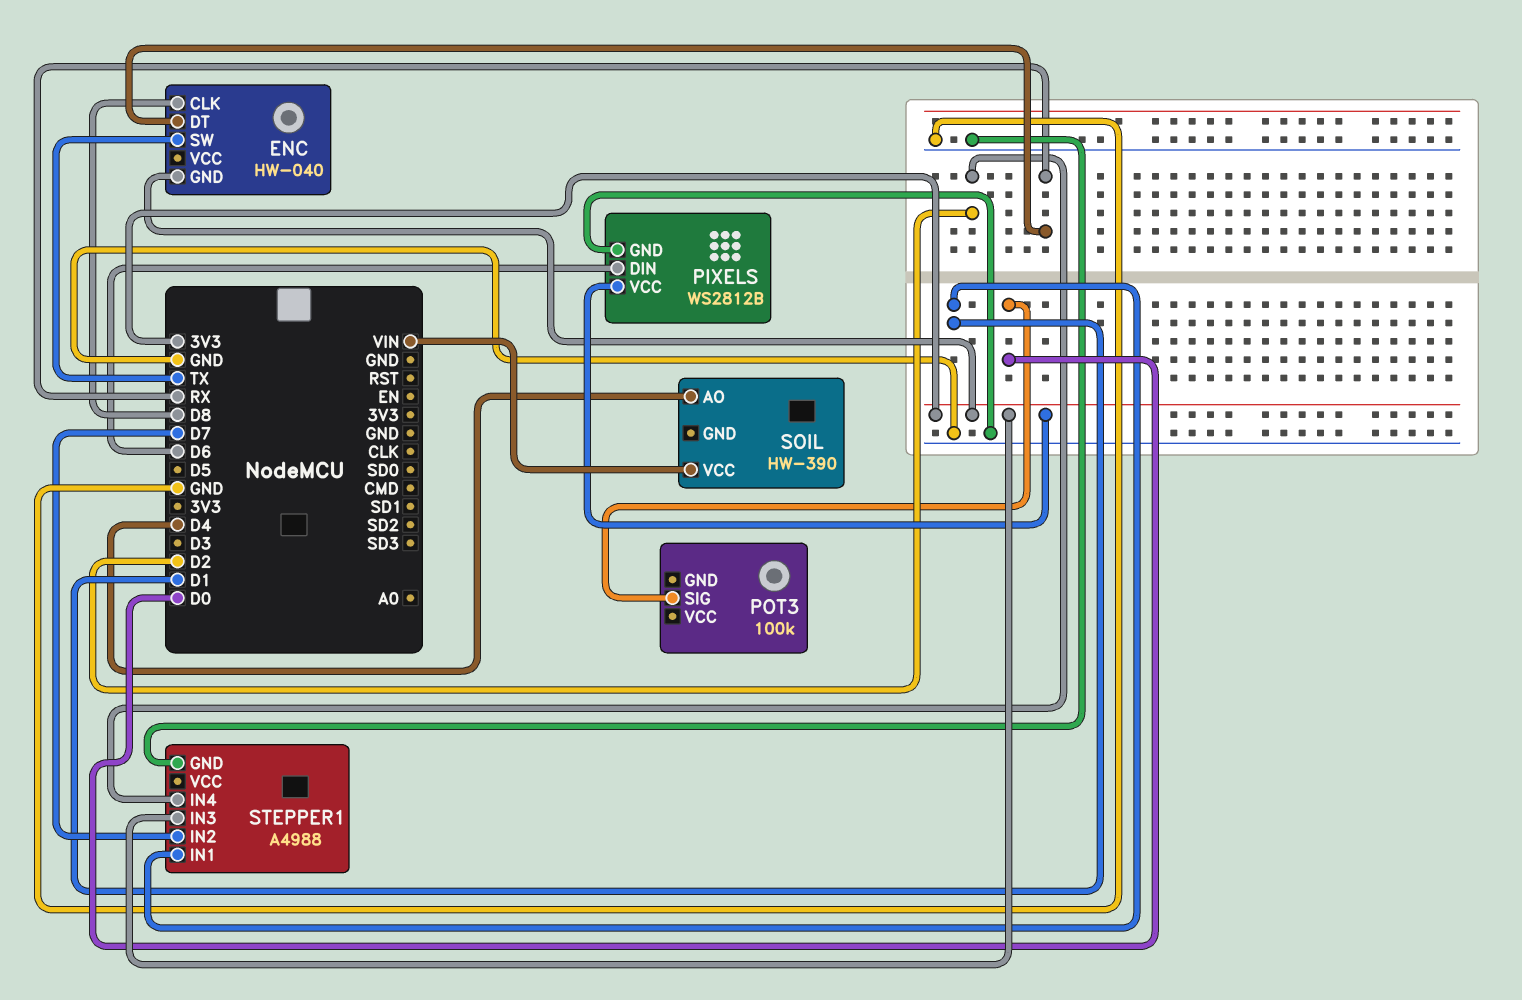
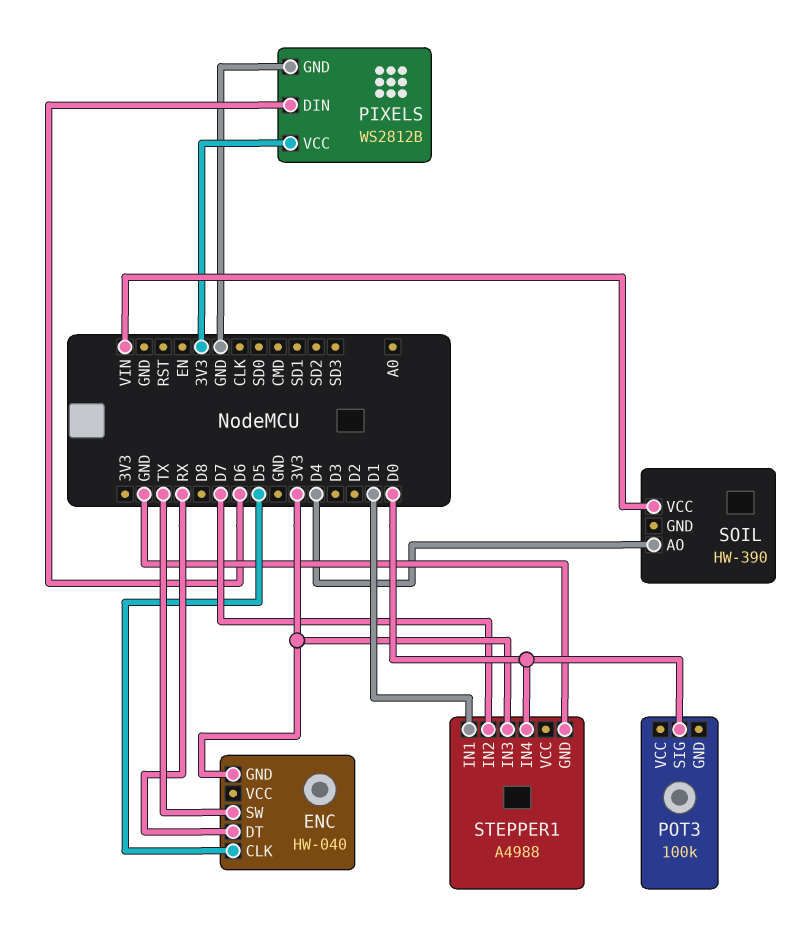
ENC pin CLK: D8 -> D5
STEPPER1 pin IN4: D2 -> D0

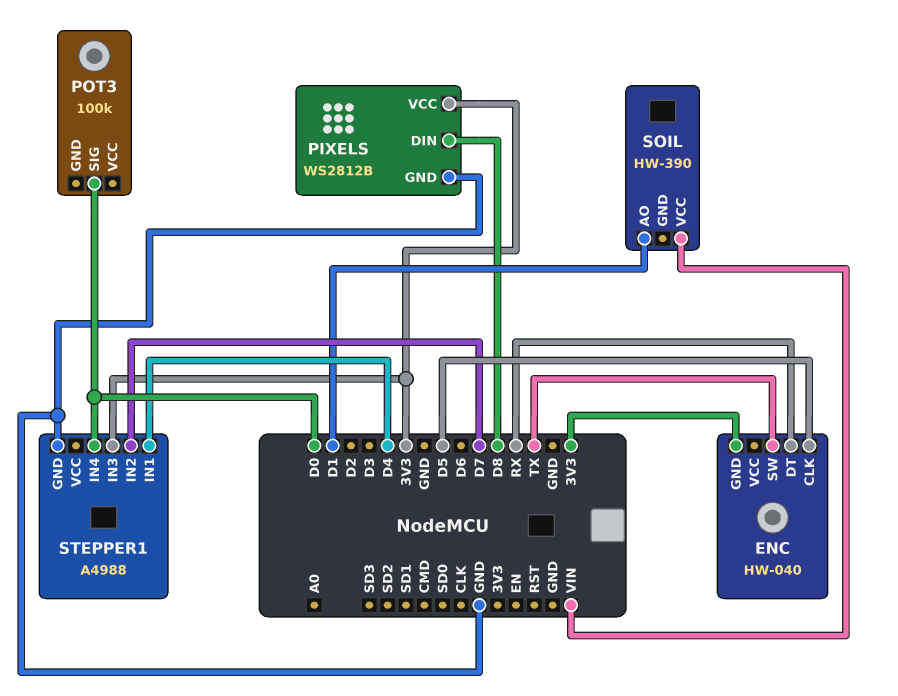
PIXELS pin DIN: D6 -> D8
SOIL pin AO: D4 -> D1
STEPPER1 pin IN1: D1 -> D4

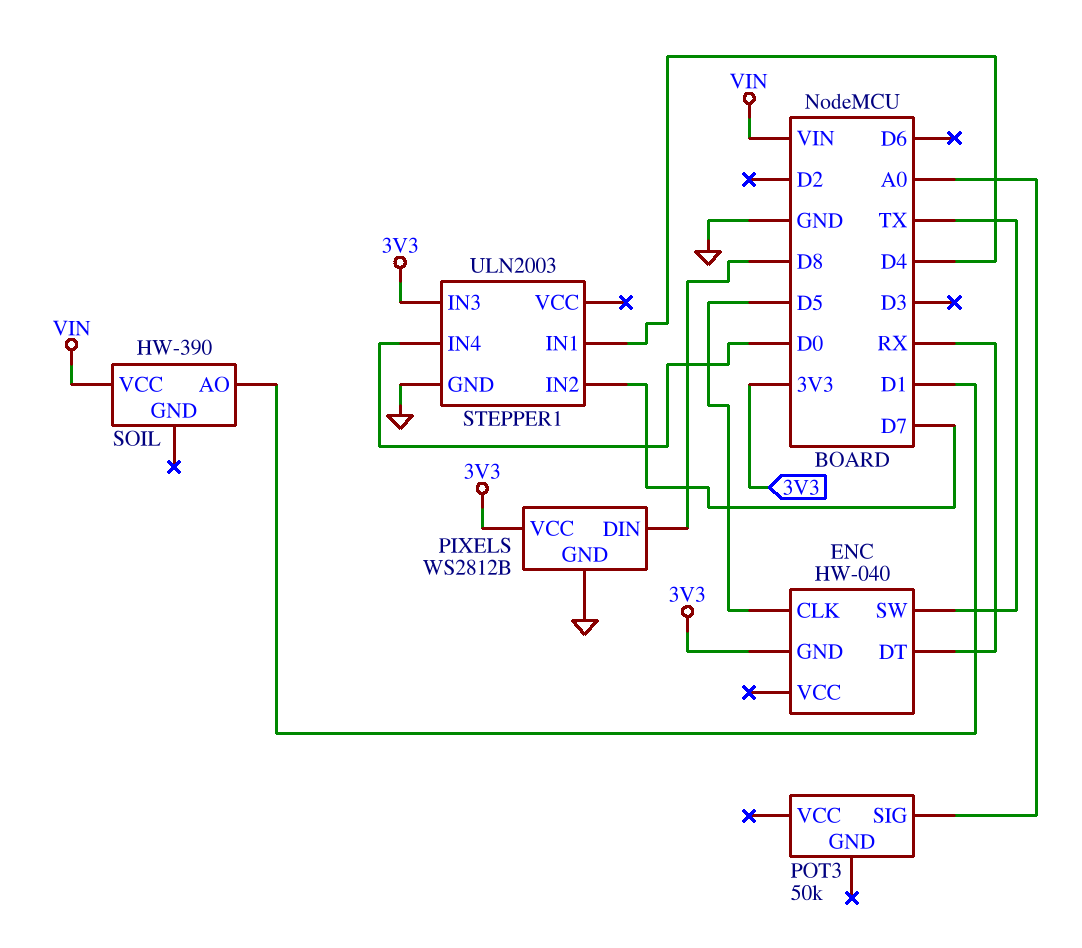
POT3: 100k -> 50k
POT3 pin SIG: D0 -> A0
STEPPER1: A4988 -> ULN2003

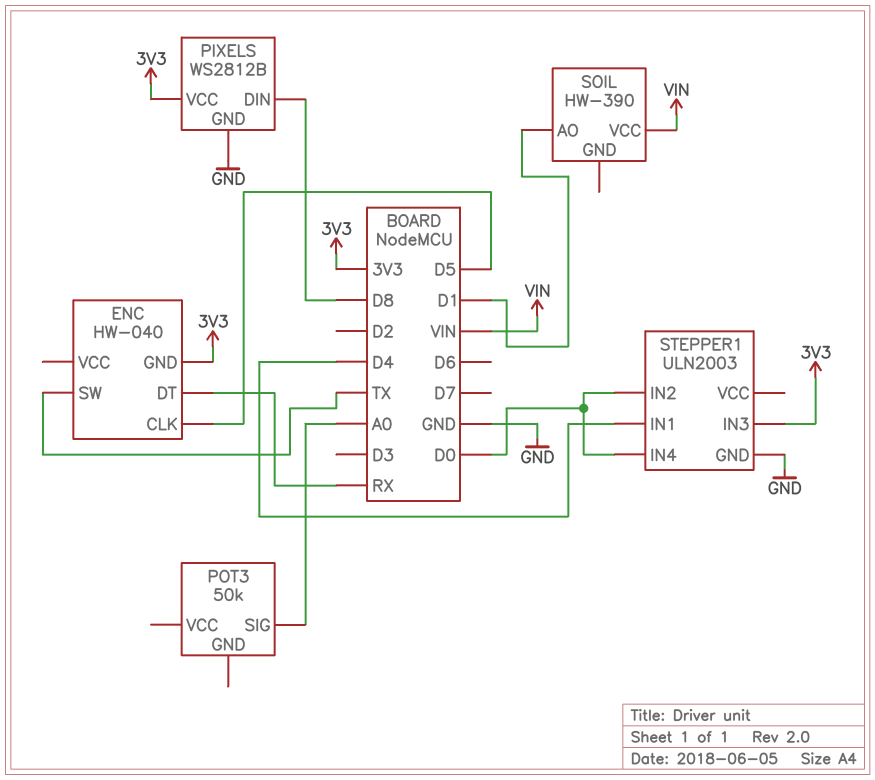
STEPPER1 pin IN2: D7 -> D0

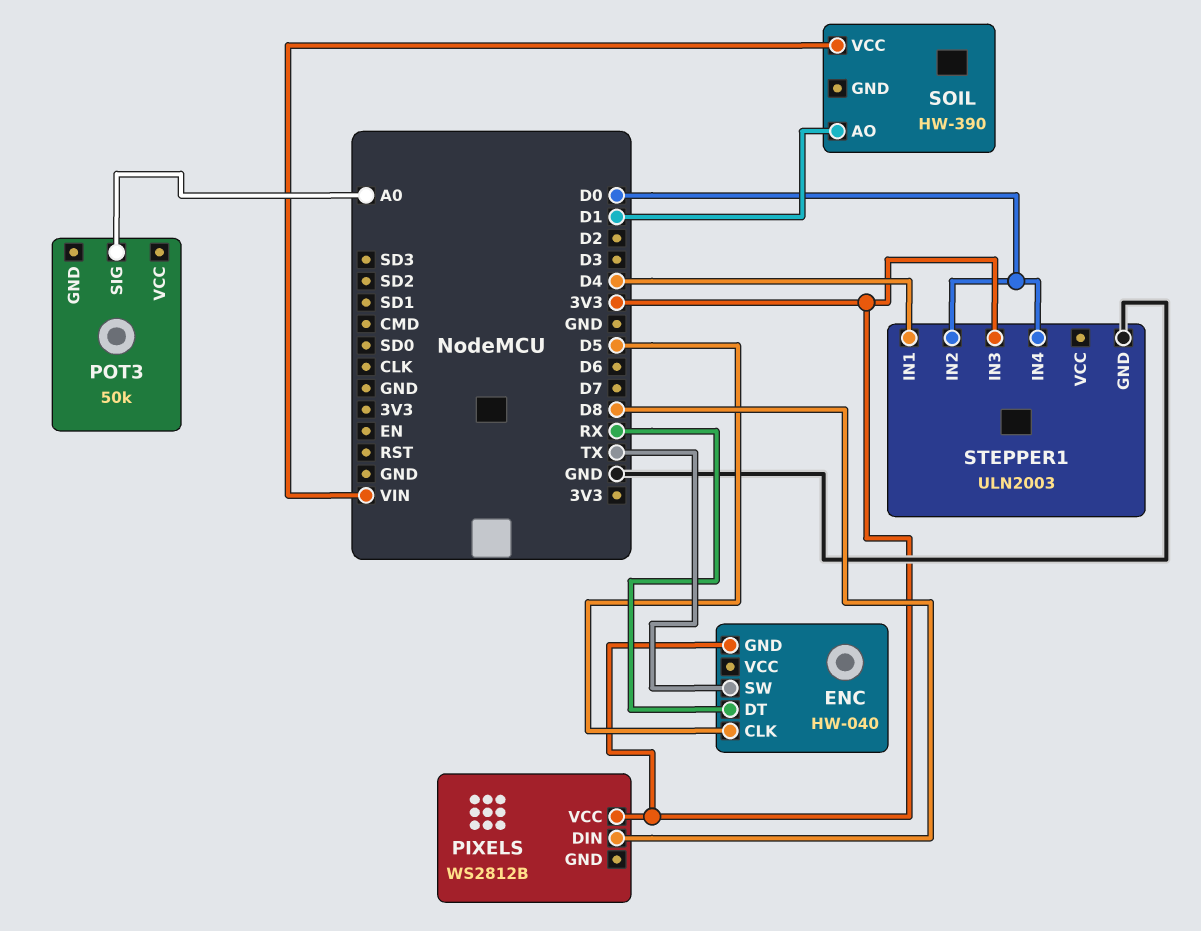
PIXELS pin GND: GND -> none

